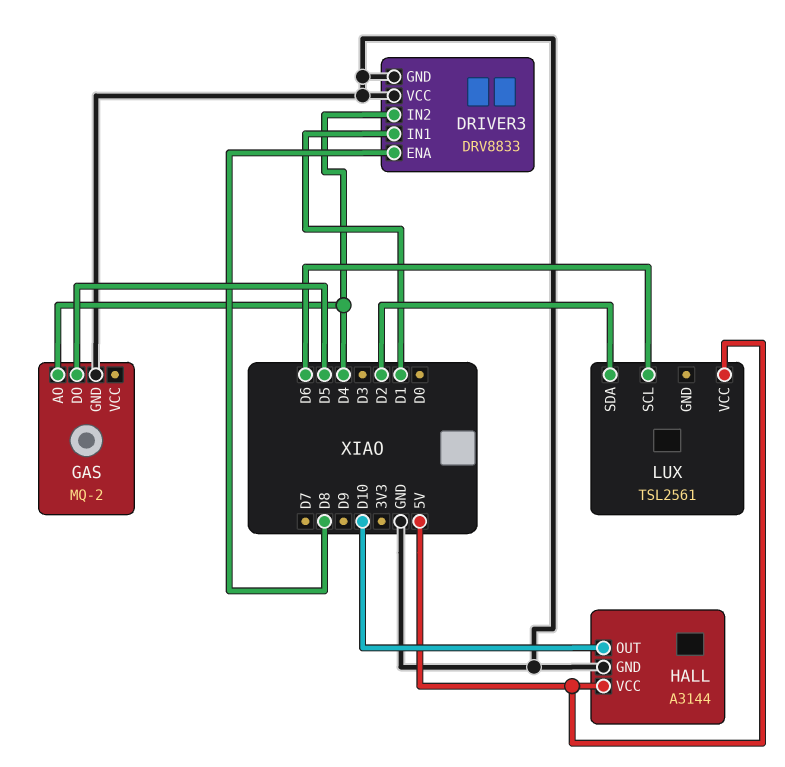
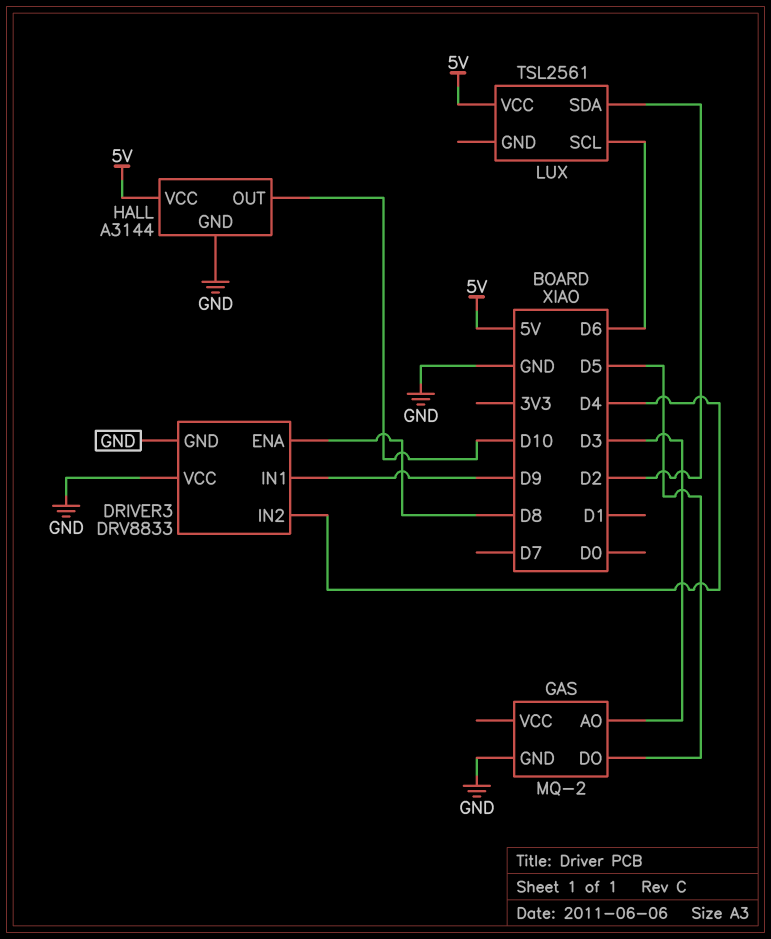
DRIVER3 pin IN1: D1 -> D9
GAS pin AO: D4 -> D3

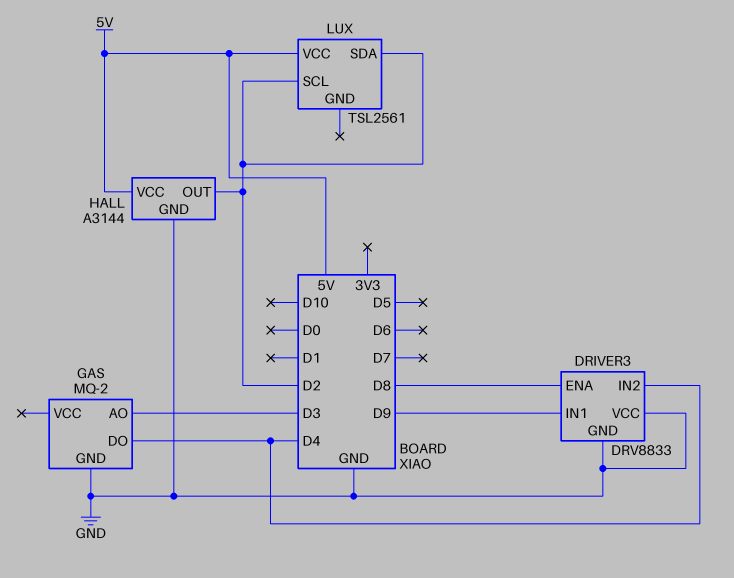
GAS pin DO: D5 -> D4
HALL pin OUT: D10 -> D2
LUX pin SCL: D6 -> D2

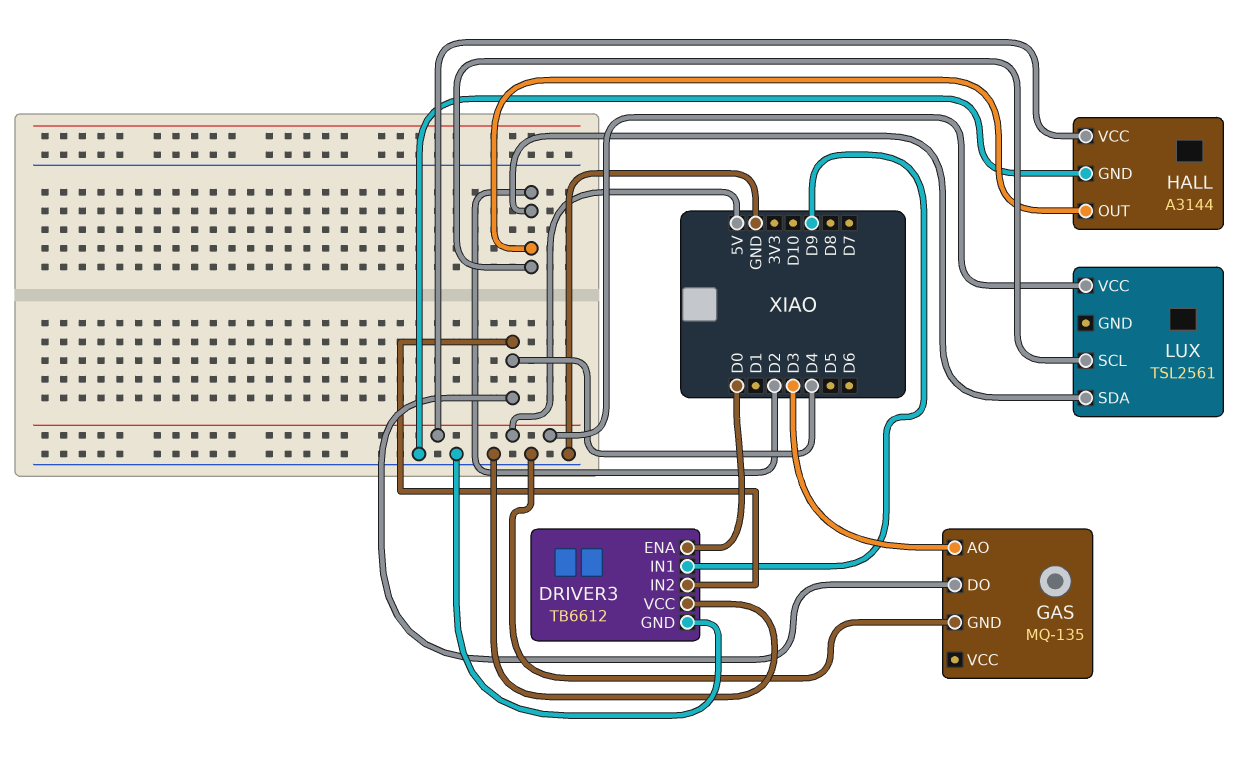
DRIVER3: DRV8833 -> TB6612
DRIVER3 pin ENA: D8 -> D0
GAS: MQ-2 -> MQ-135

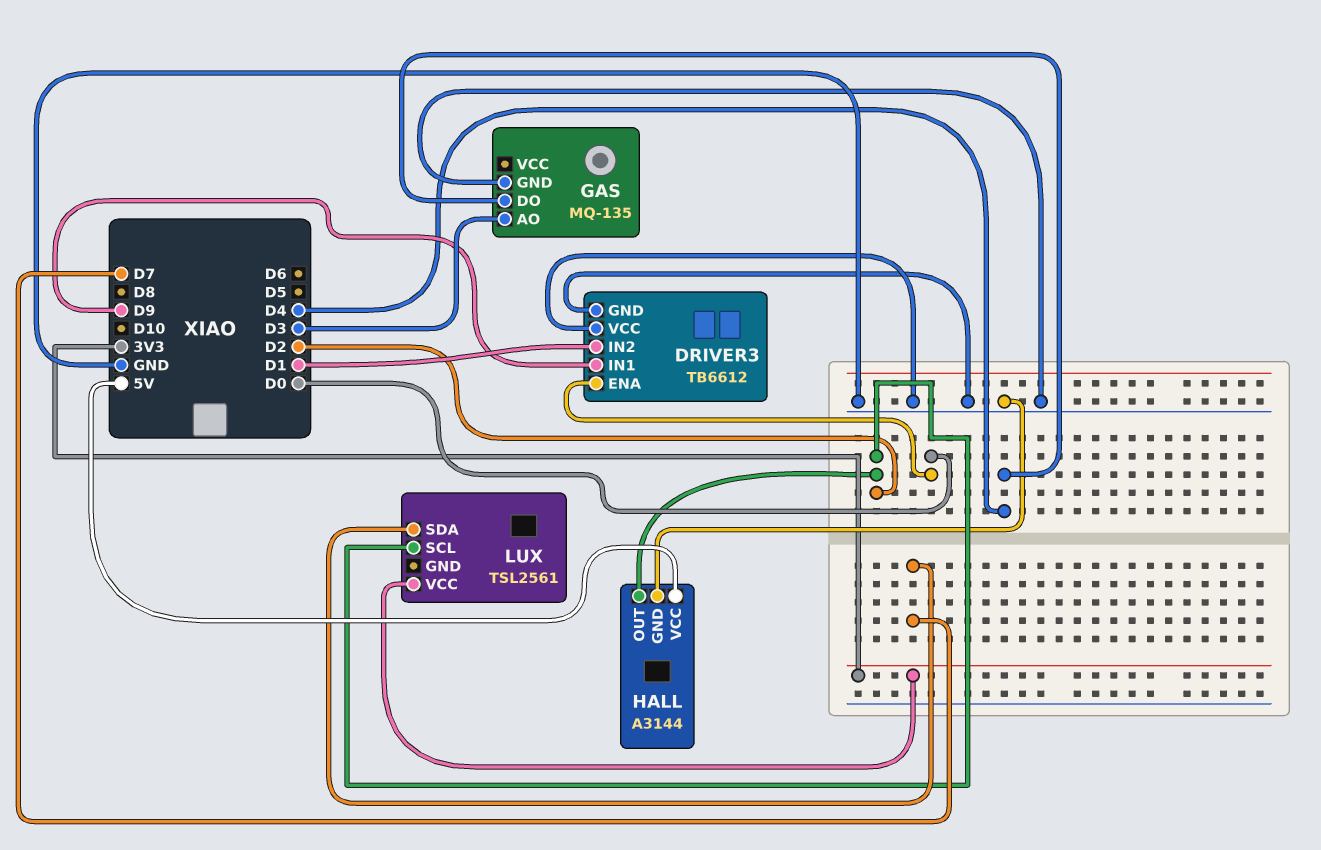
DRIVER3 pin IN2: D4 -> D1
LUX pin SDA: D2 -> D7
LUX pin VCC: 5V -> 3V3

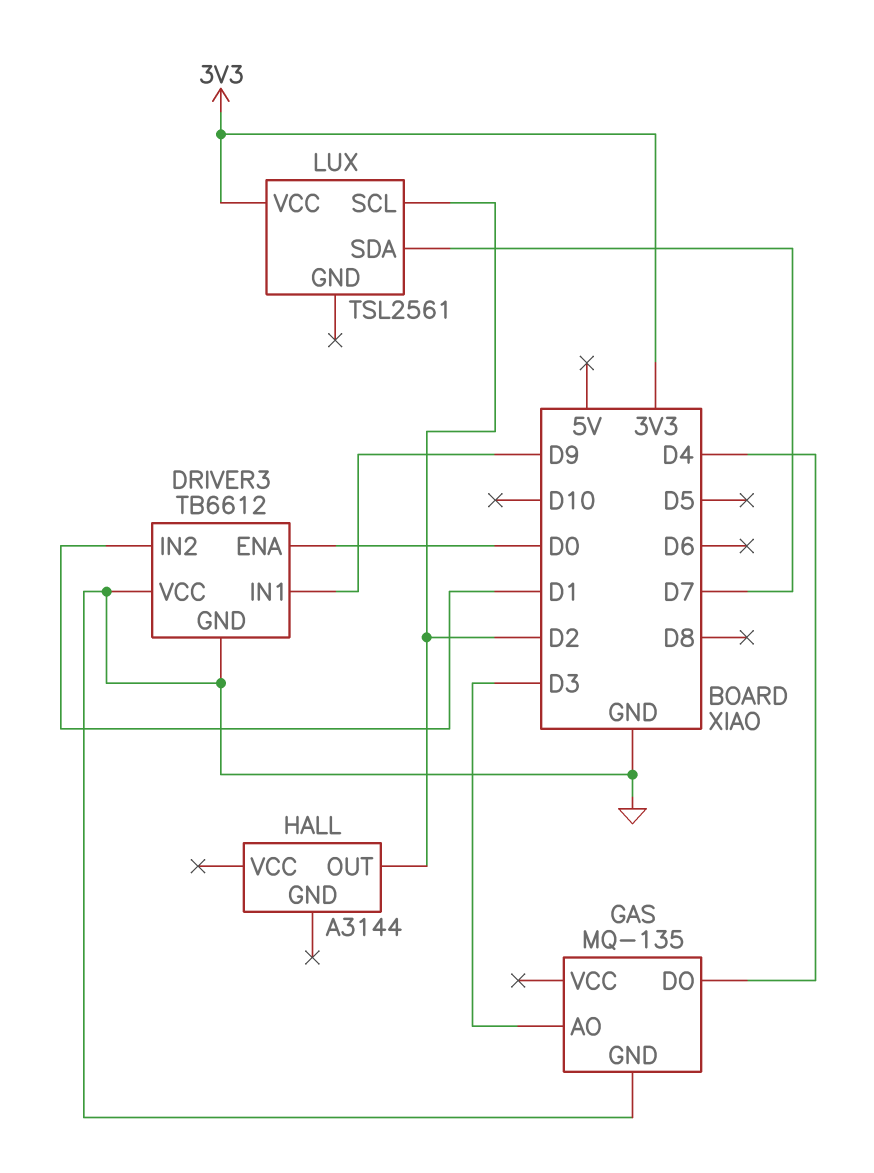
HALL pin GND: GND -> none
HALL pin VCC: 5V -> none

